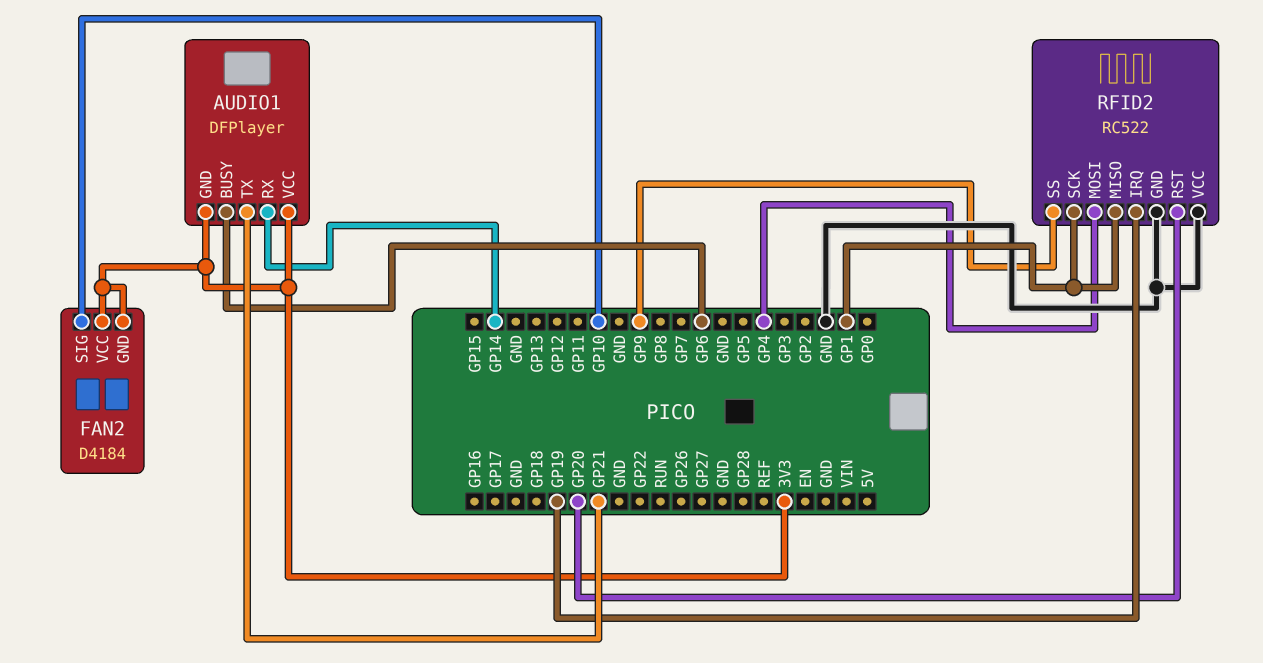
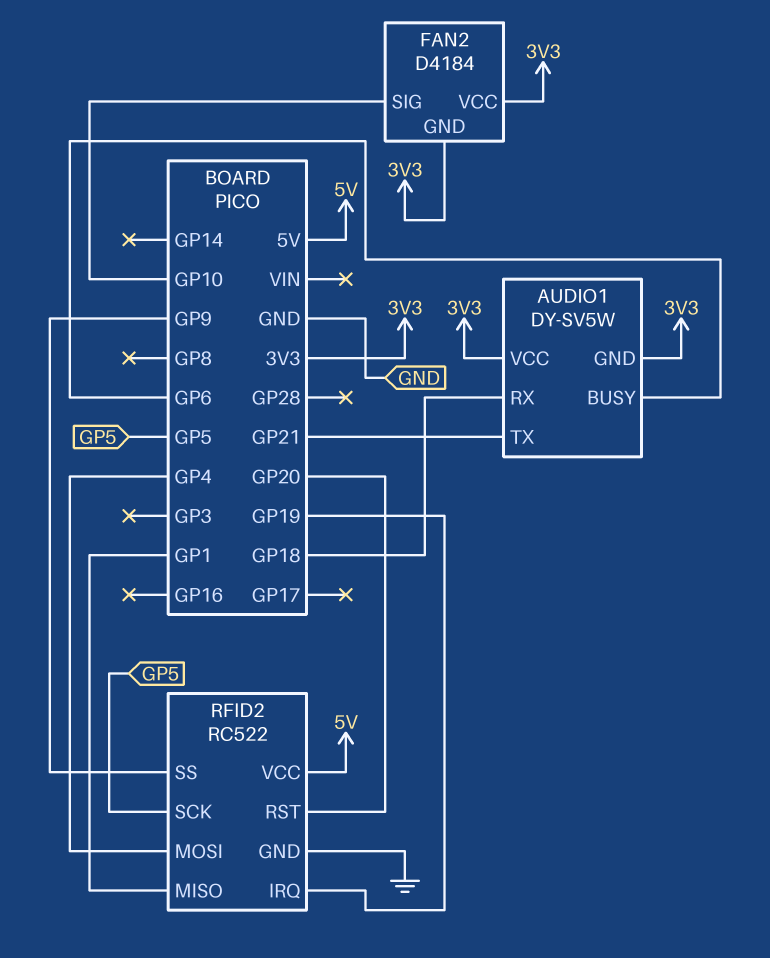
AUDIO1: DFPlayer -> DY-SV5W
AUDIO1 pin RX: GP14 -> GP18
RFID2 pin SCK: GP1 -> GP5
RFID2 pin VCC: GND -> 5V

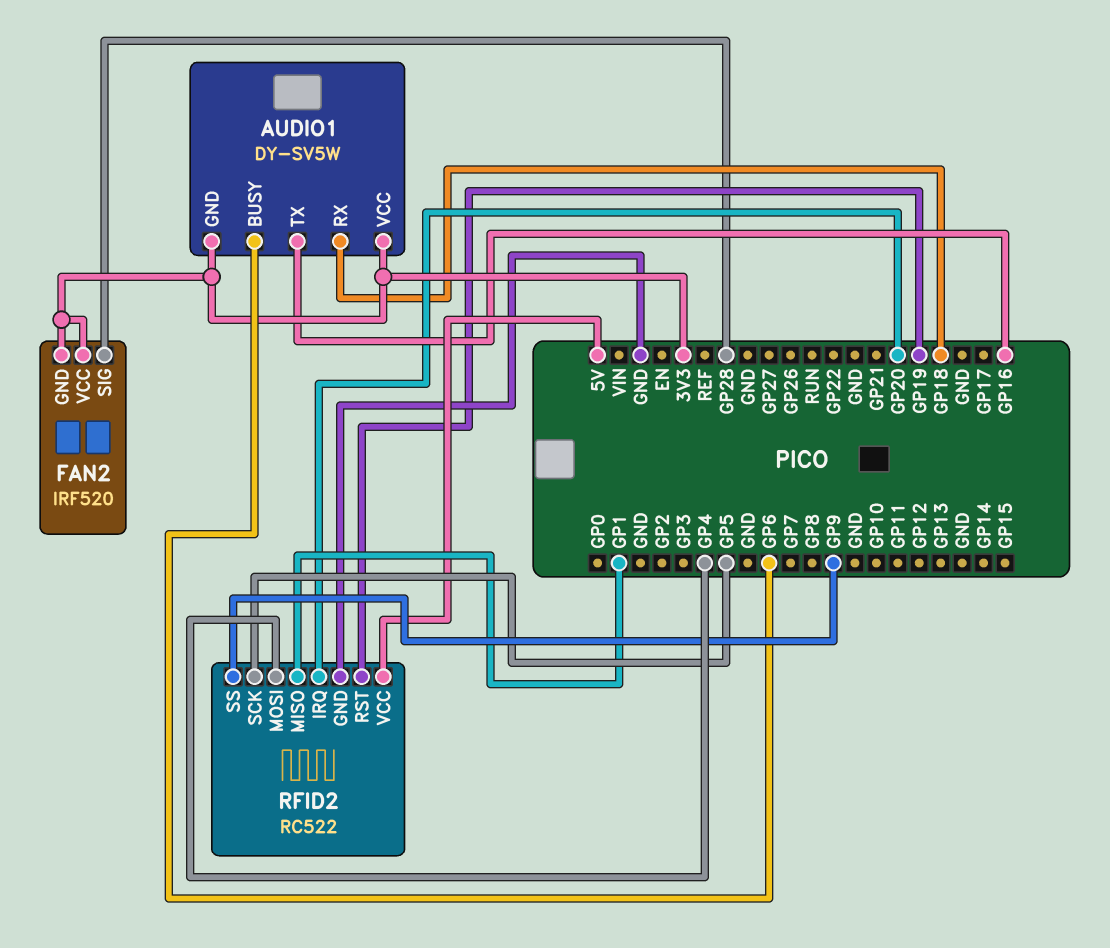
AUDIO1 pin TX: GP21 -> GP16
FAN2: D4184 -> IRF520
FAN2 pin SIG: GP10 -> GP28
RFID2 pin IRQ: GP19 -> GP20
RFID2 pin RST: GP20 -> GP19

